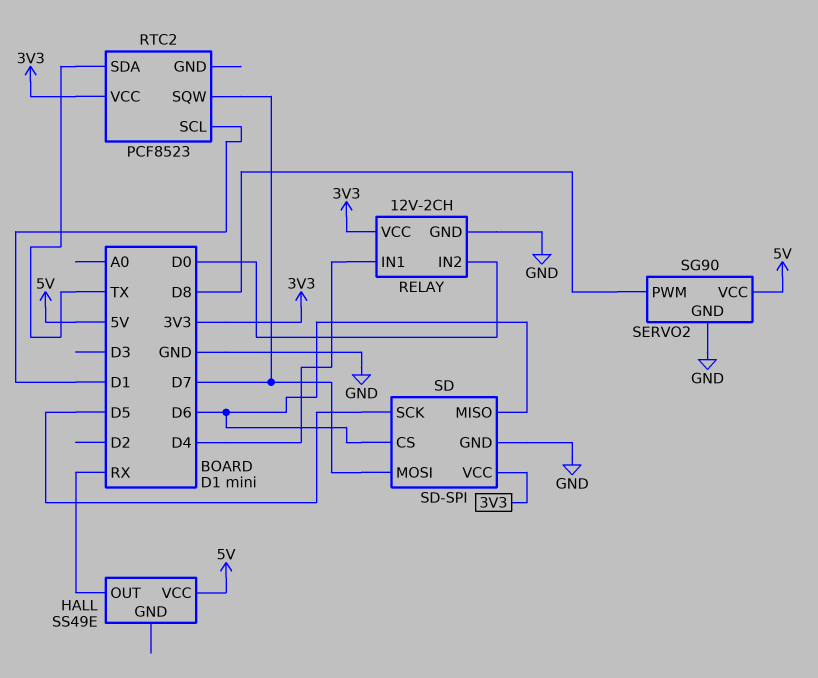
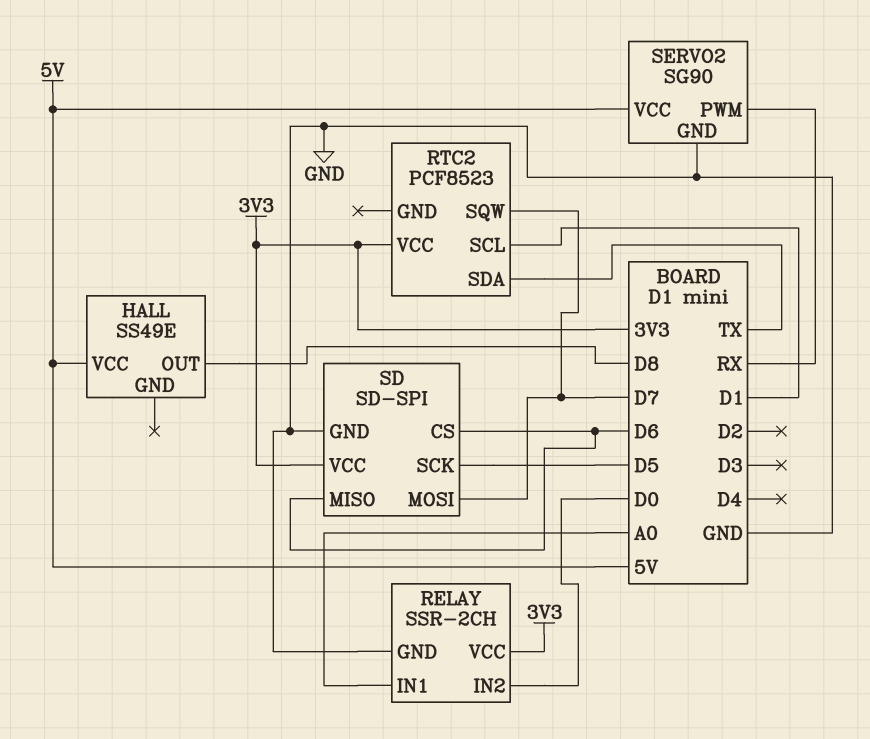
HALL pin OUT: RX -> D8
RELAY: 12V-2CH -> SSR-2CH
RELAY pin IN1: D4 -> A0
SERVO2 pin PWM: D8 -> RX

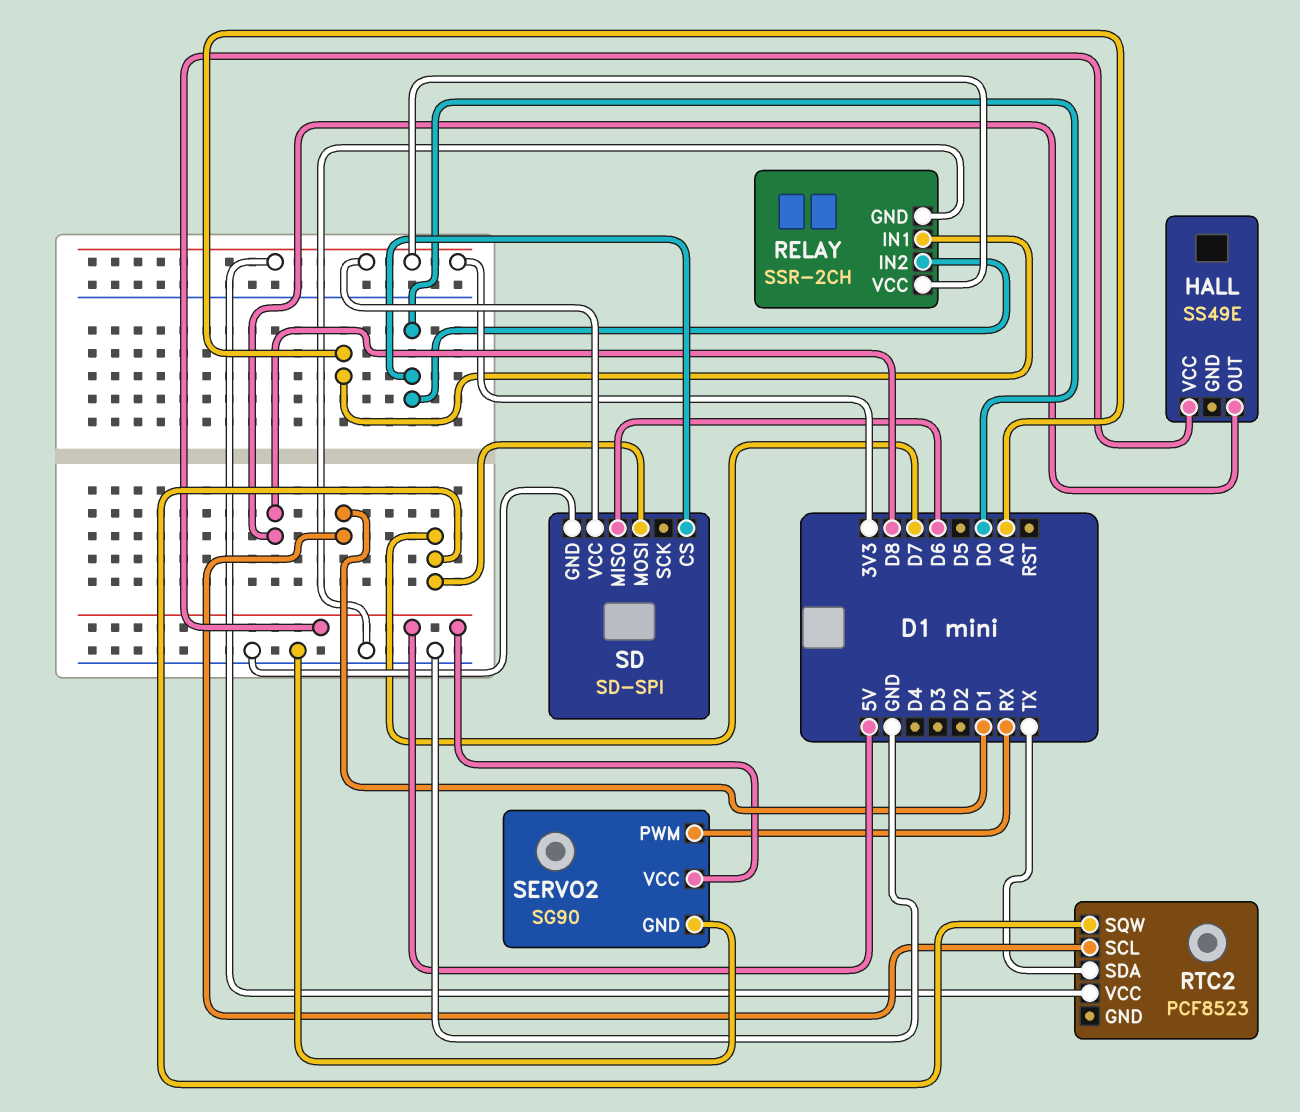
SD pin CS: D6 -> D0
SD pin SCK: D5 -> none

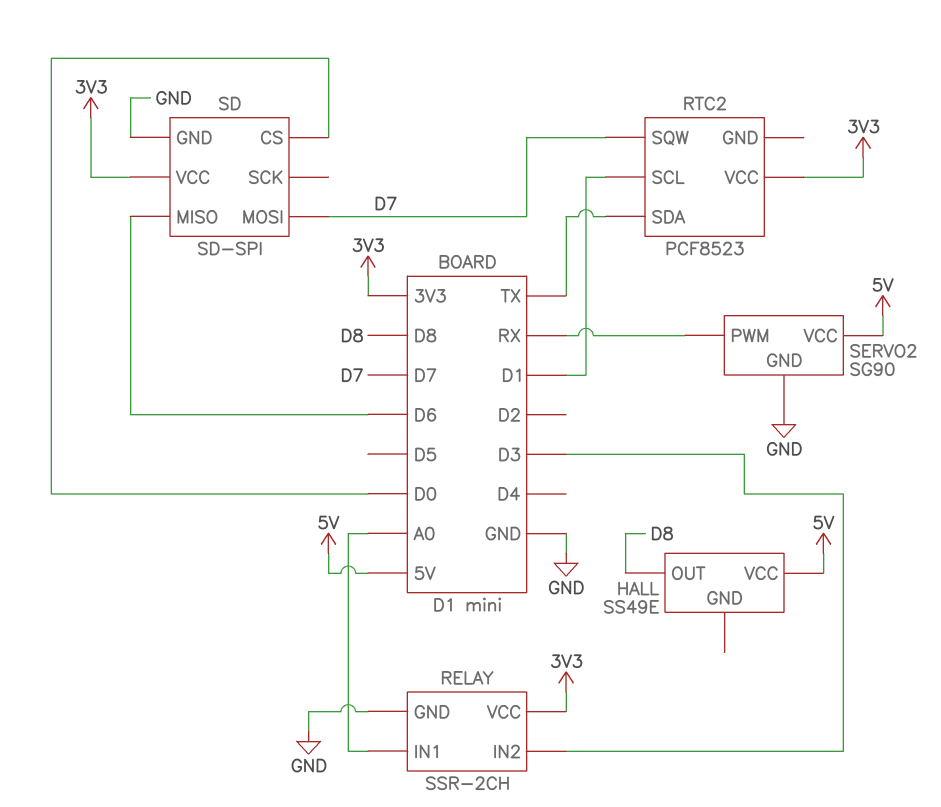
RELAY pin IN2: D0 -> D3

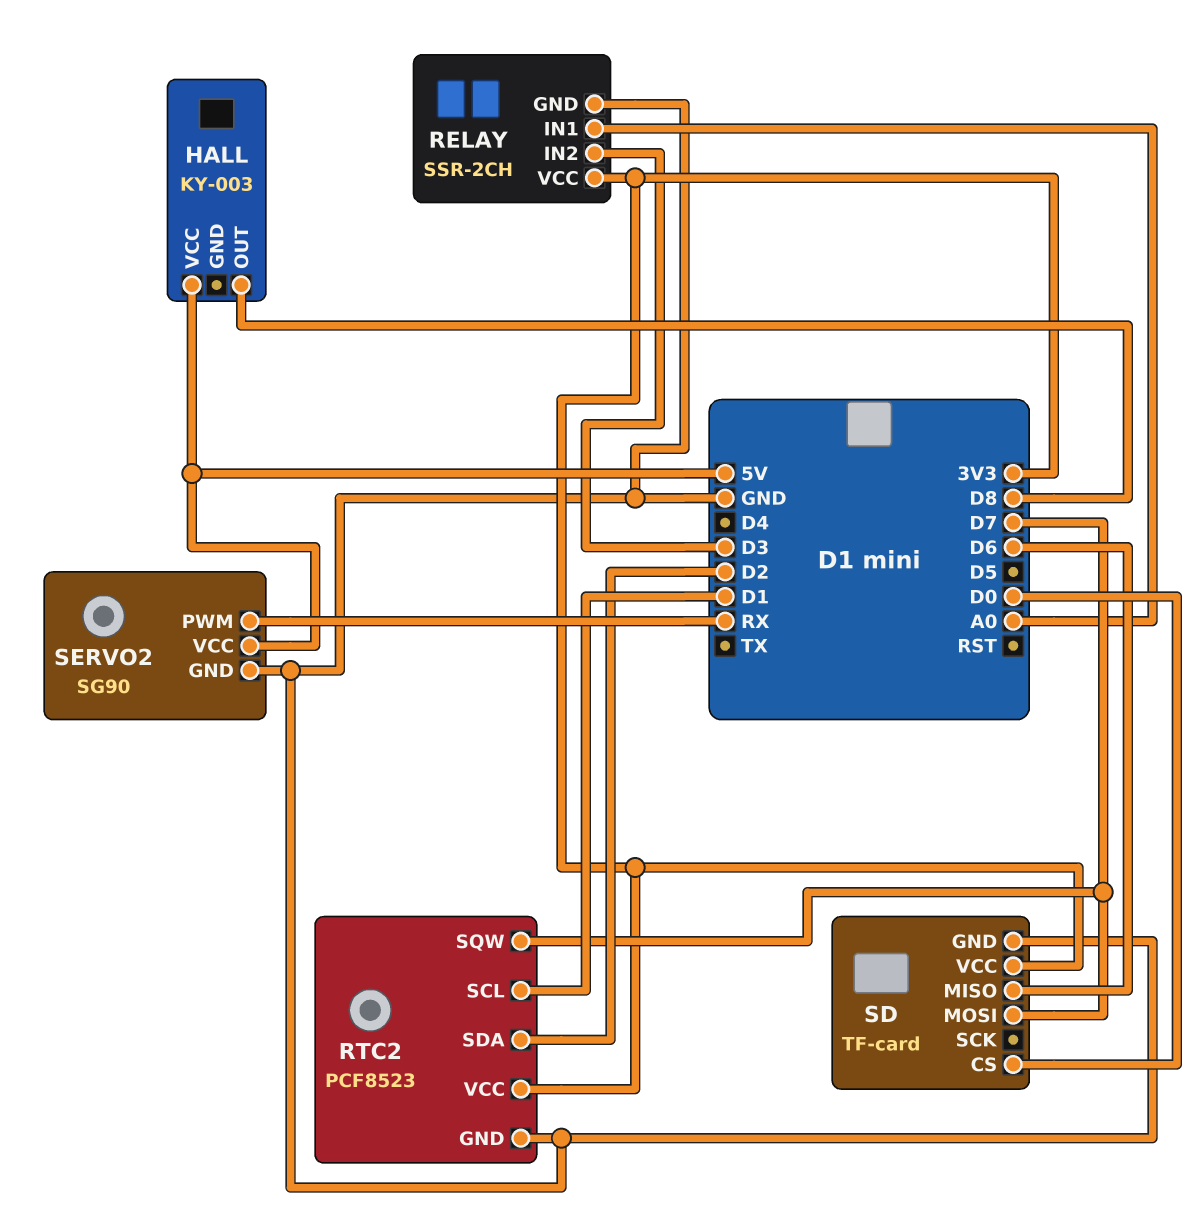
HALL: SS49E -> KY-003
RTC2 pin GND: none -> GND
RTC2 pin SDA: TX -> D2
SD: SD-SPI -> TF-card

